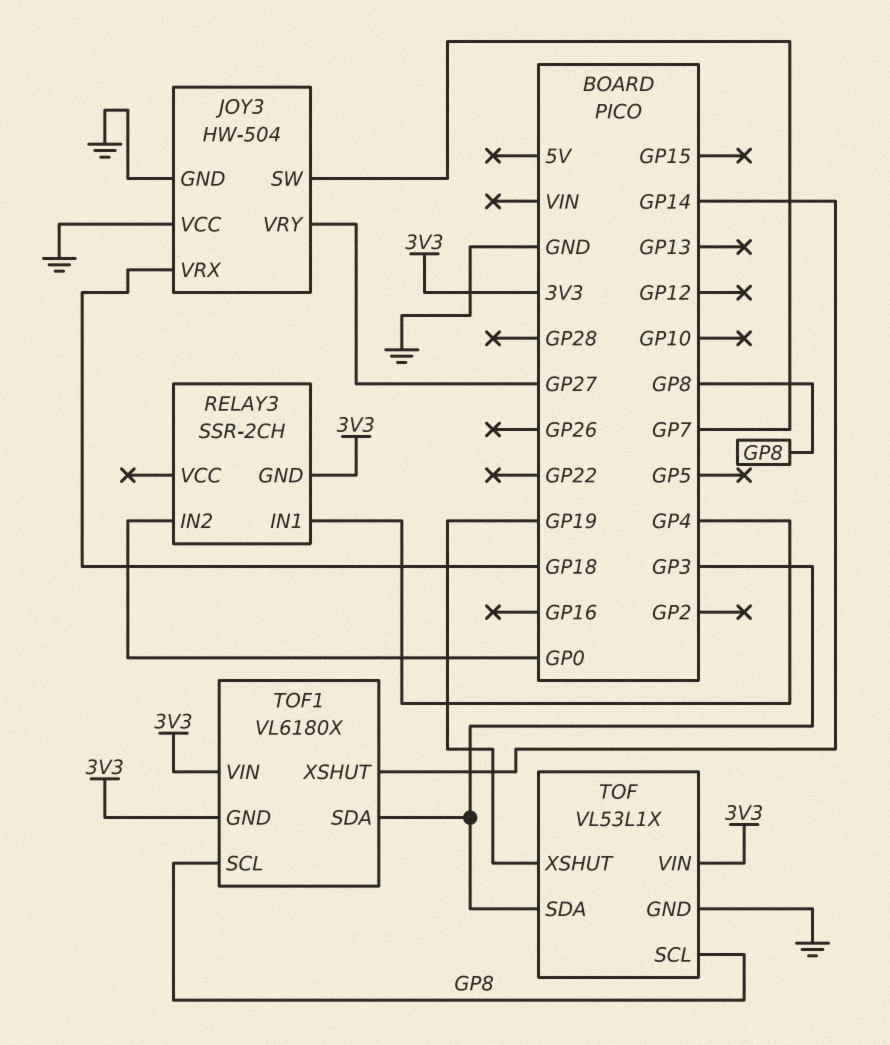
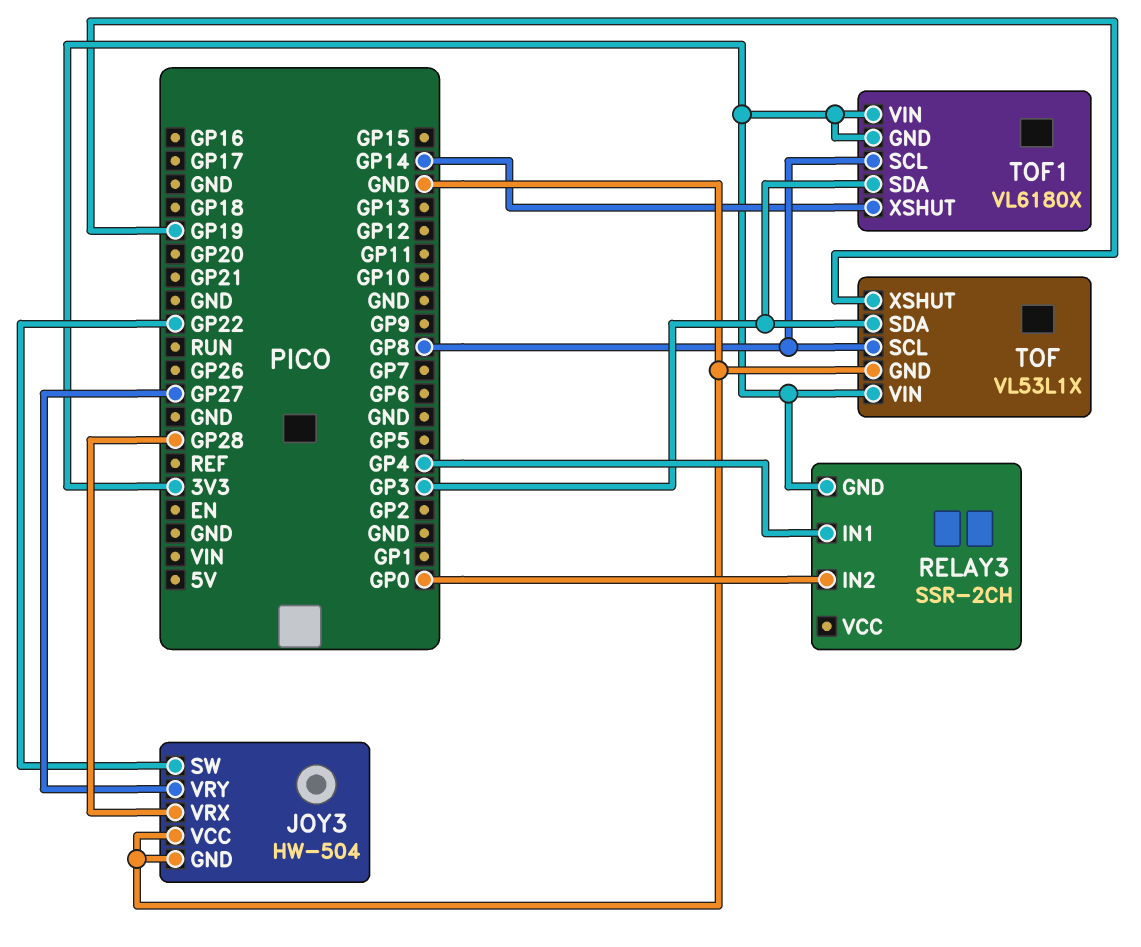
JOY3 pin SW: GP7 -> GP22
JOY3 pin VRX: GP18 -> GP28

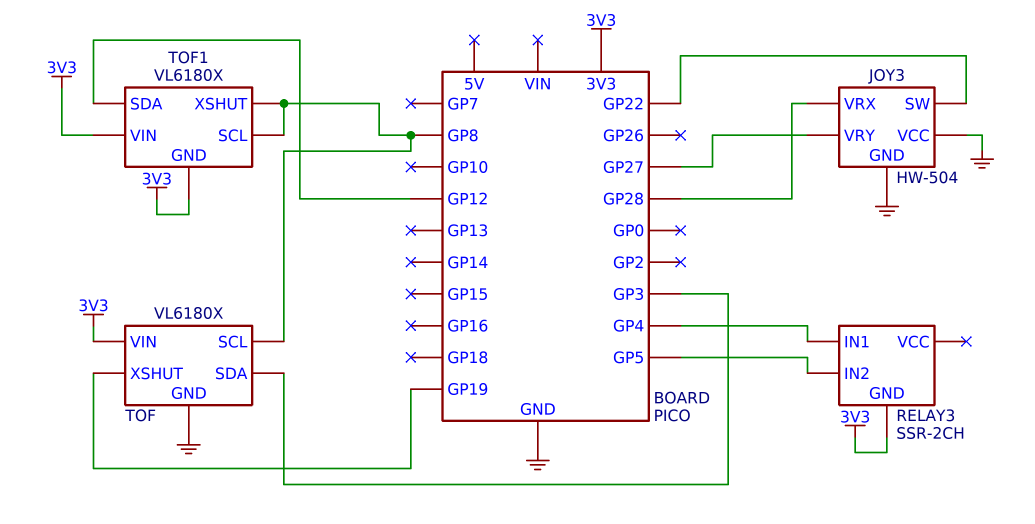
RELAY3 pin IN2: GP0 -> GP5
TOF: VL53L1X -> VL6180X
TOF1 pin SDA: GP3 -> GP12
TOF1 pin XSHUT: GP14 -> GP8

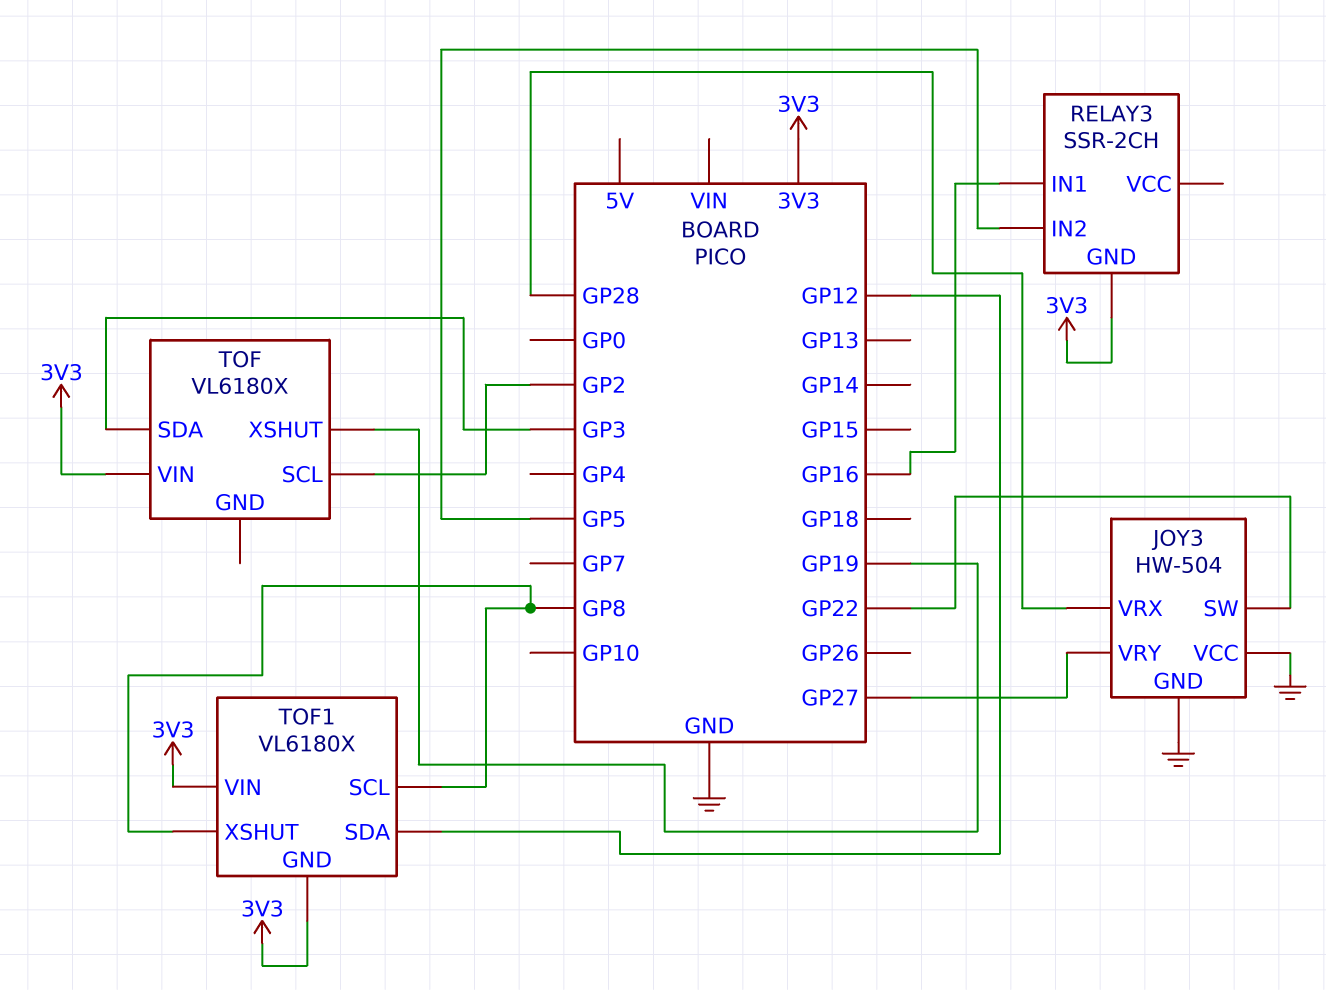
RELAY3 pin IN1: GP4 -> GP16
TOF pin GND: GND -> none
TOF pin SCL: GP8 -> GP2

